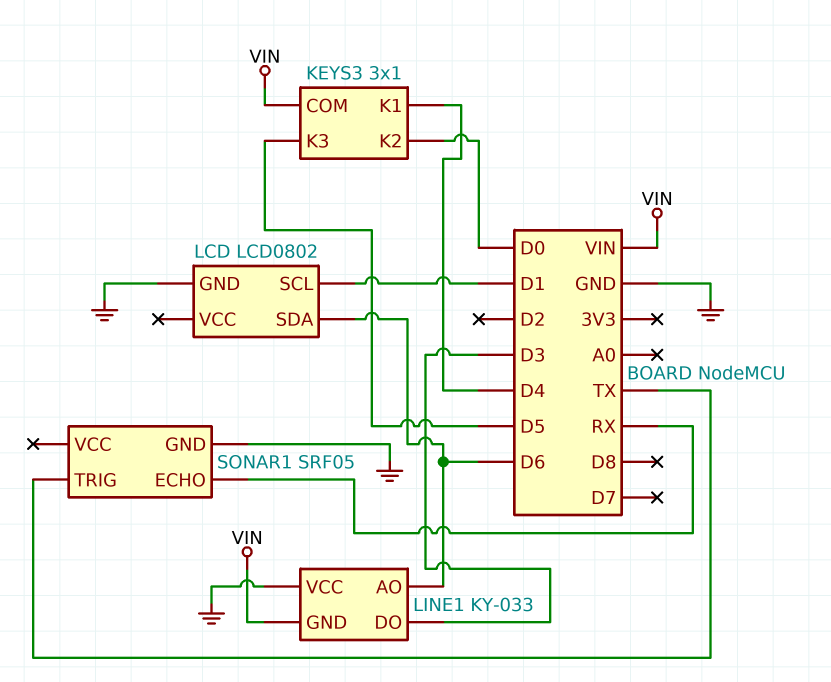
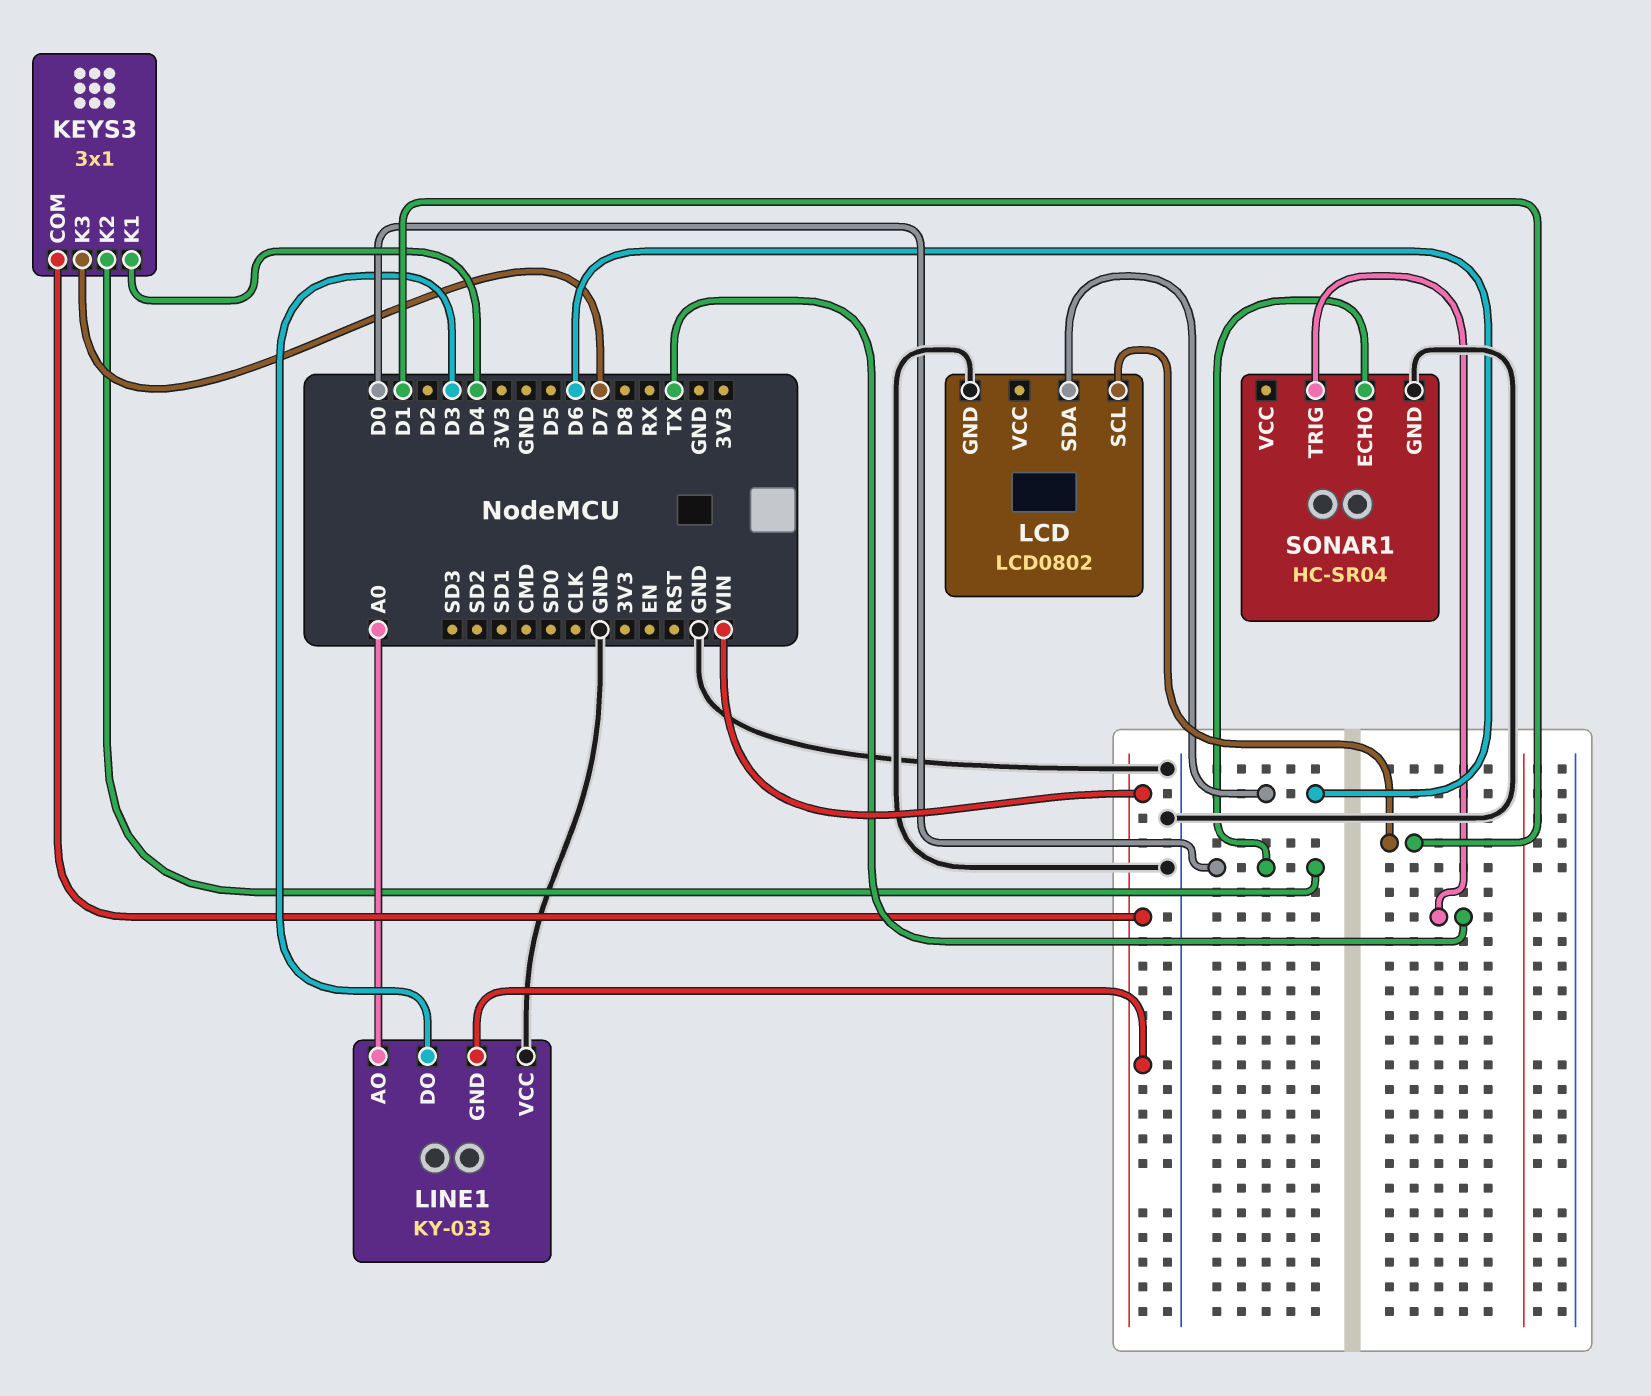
KEYS3 pin K3: D5 -> D7
LINE1 pin AO: D6 -> A0
SONAR1: SRF05 -> HC-SR04
SONAR1 pin ECHO: RX -> D0

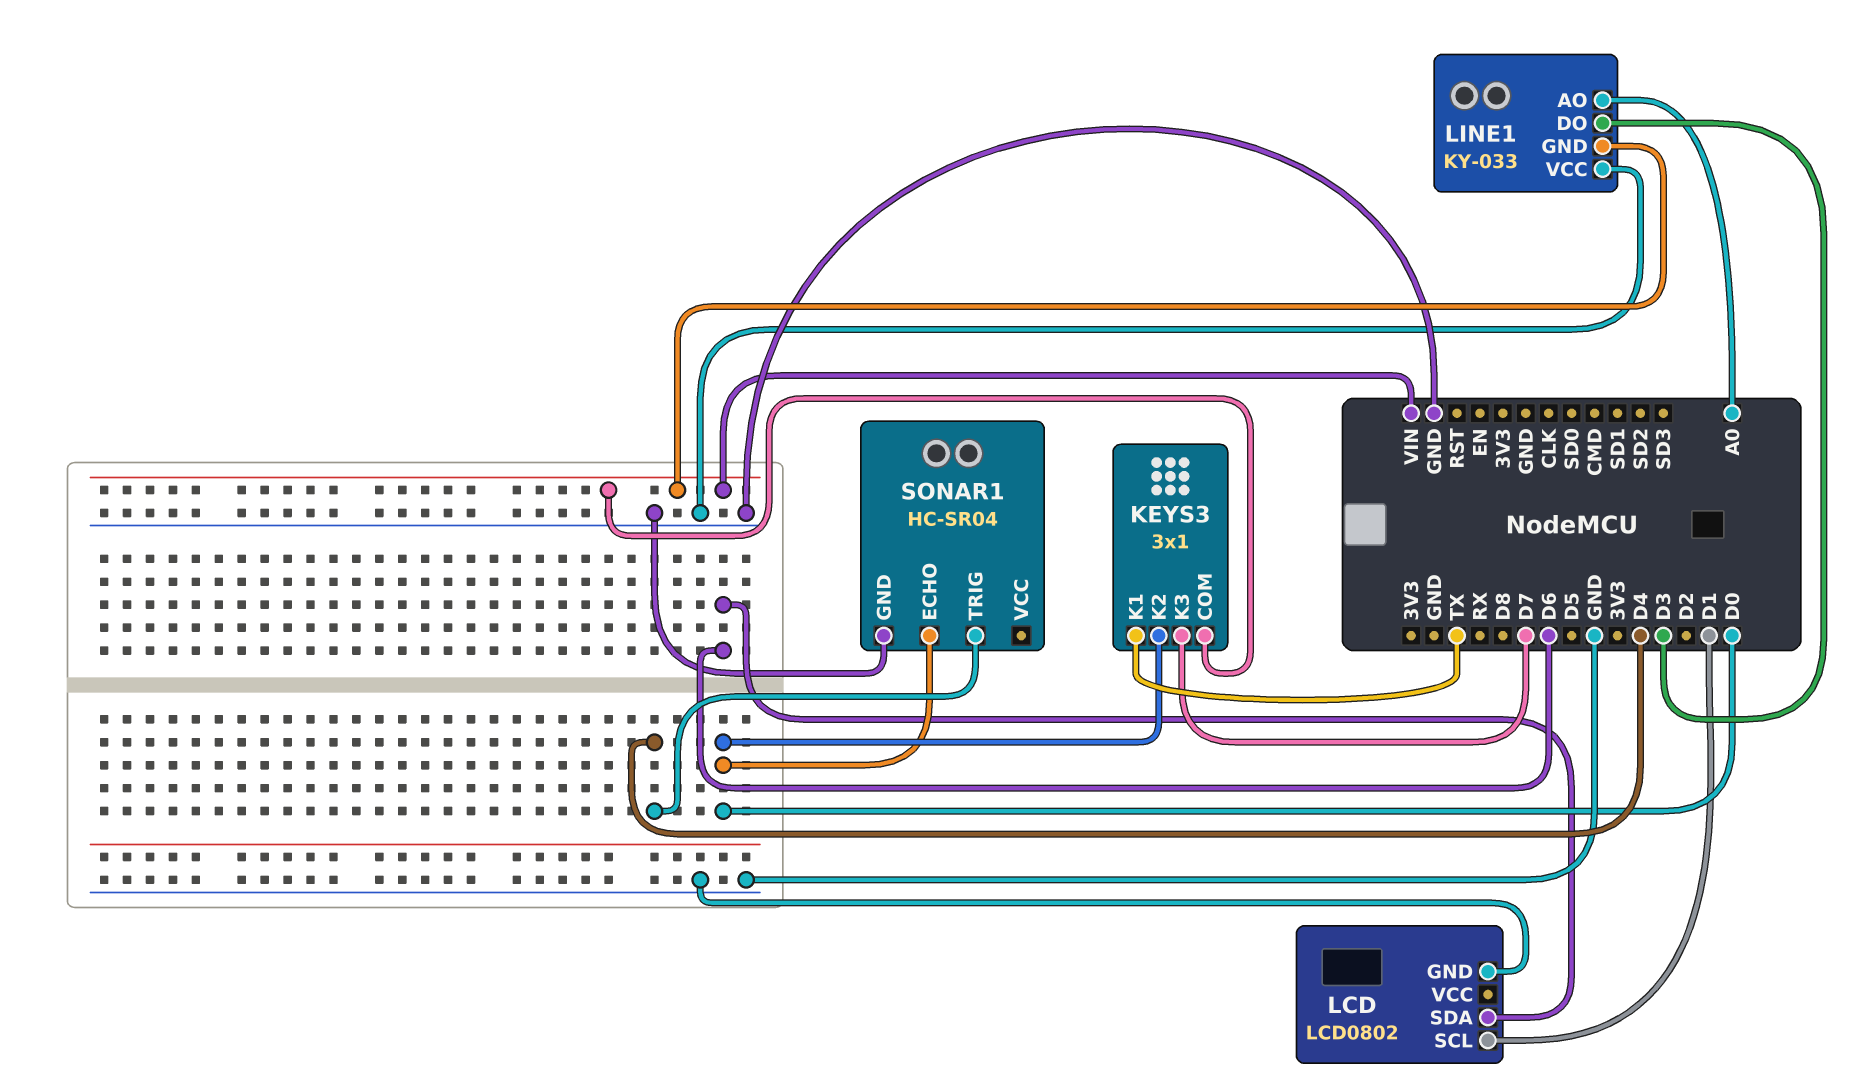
KEYS3 pin K1: D4 -> TX
SONAR1 pin TRIG: TX -> D4

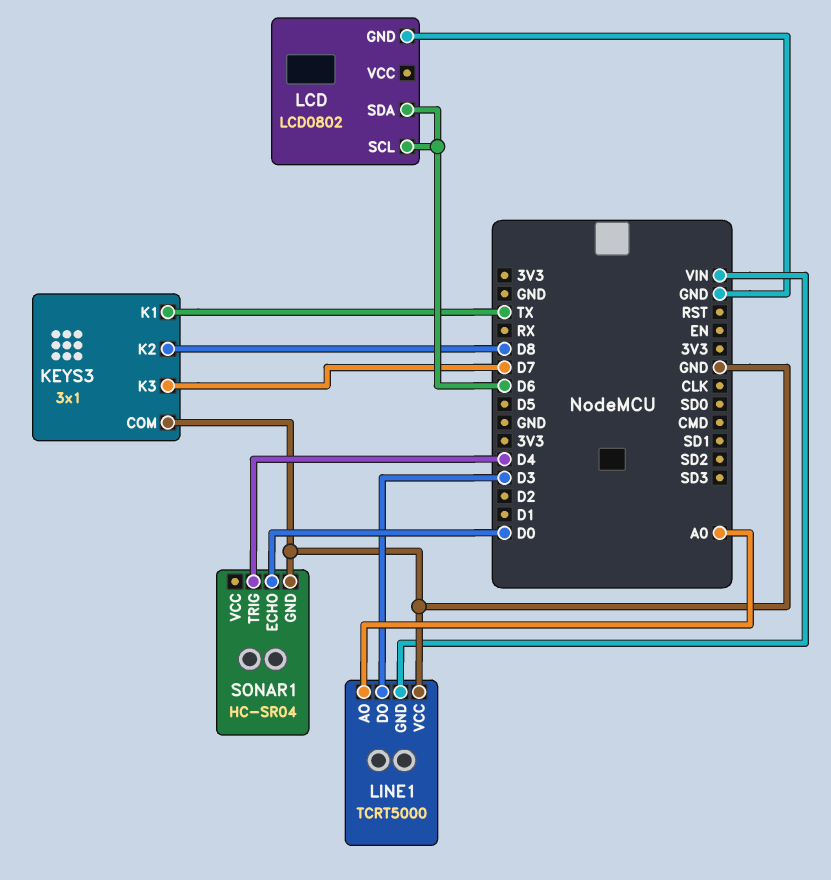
KEYS3 pin COM: VIN -> GND
KEYS3 pin K2: D0 -> D8
LCD pin SCL: D1 -> D6
LINE1: KY-033 -> TCRT5000

